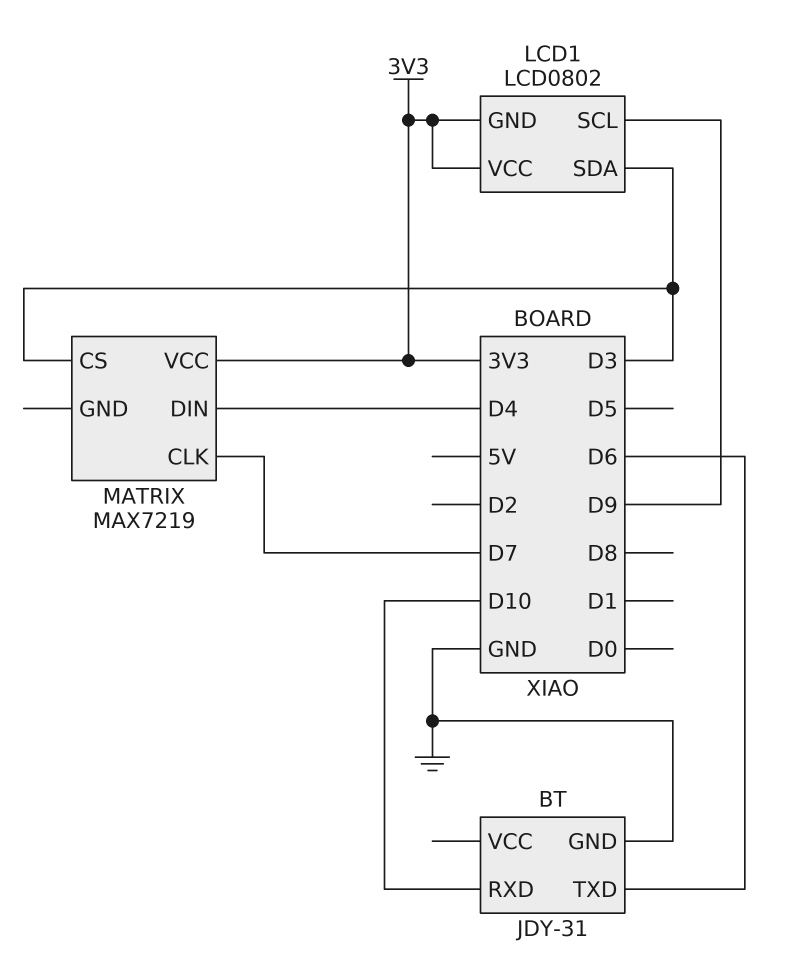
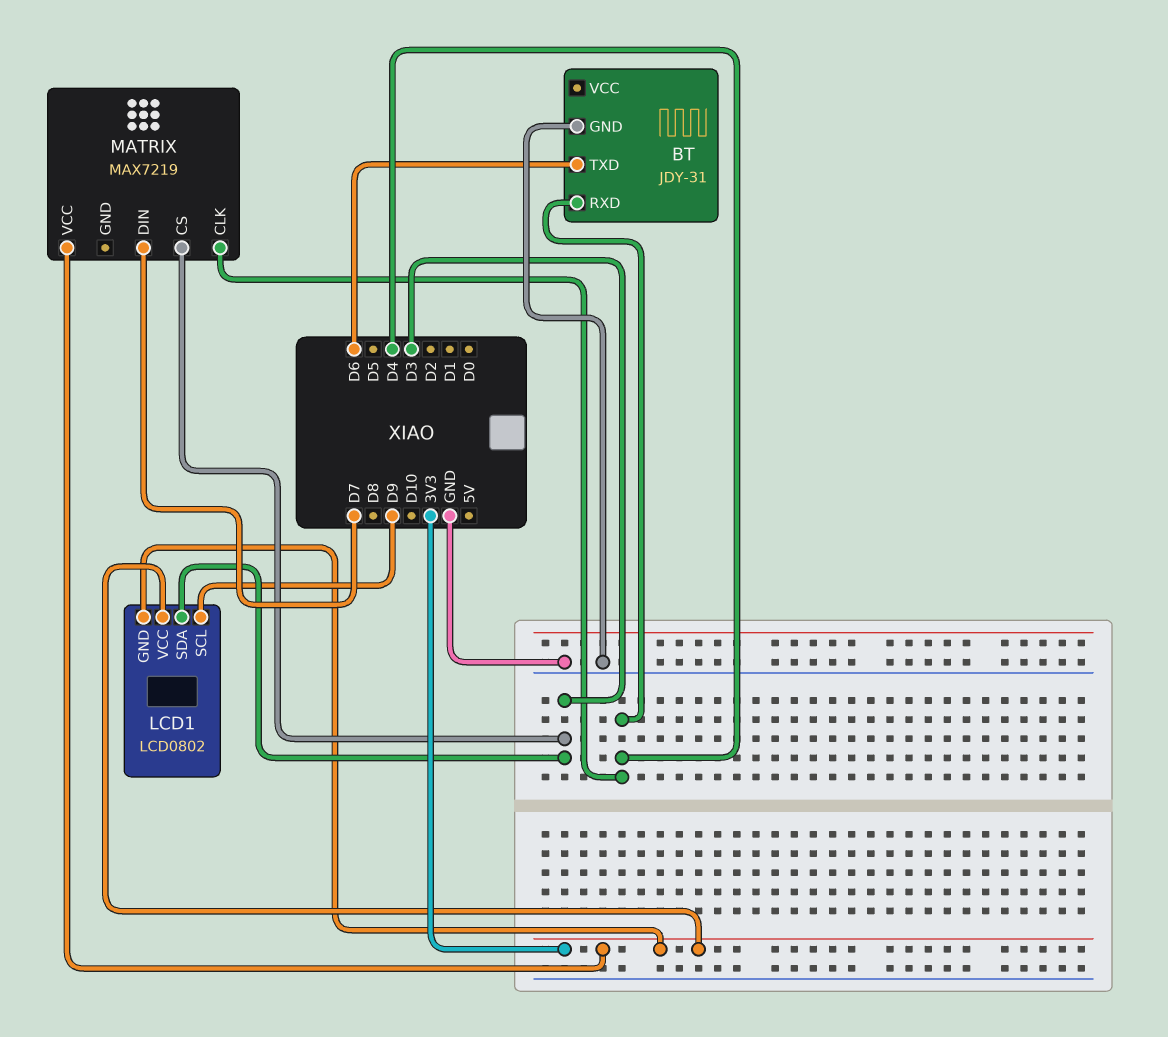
BT pin RXD: D10 -> D4
MATRIX pin CLK: D7 -> D4
MATRIX pin DIN: D4 -> D7

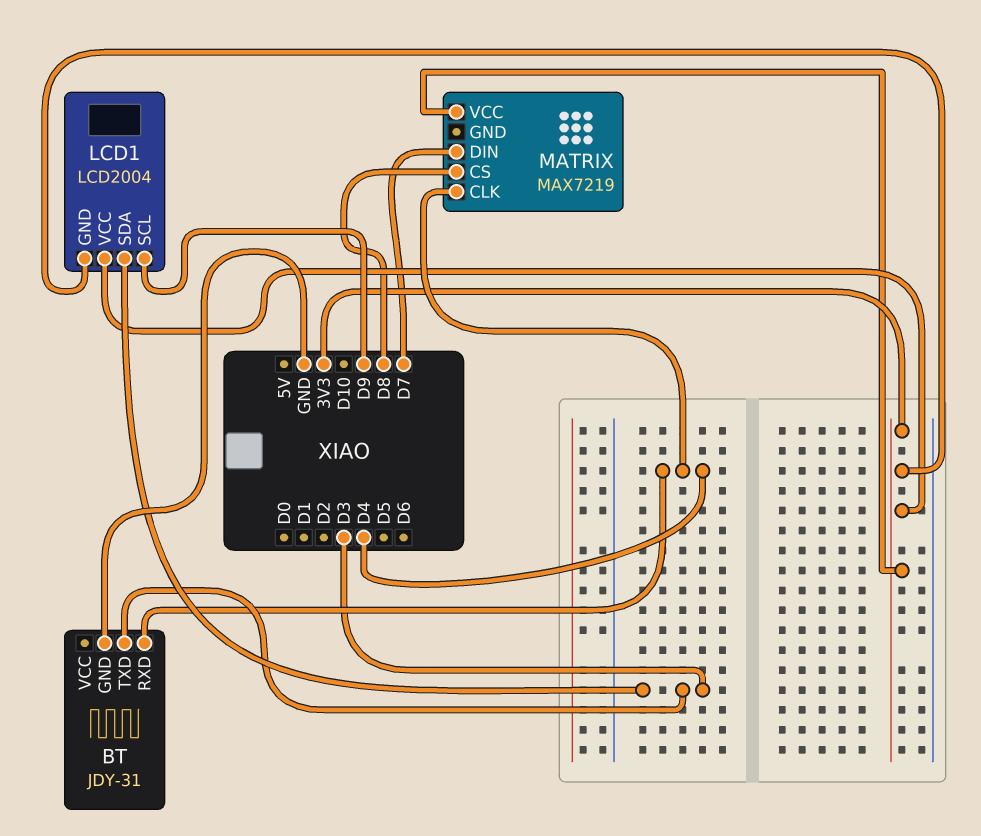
BT pin TXD: D6 -> D3
LCD1: LCD0802 -> LCD2004
MATRIX pin CS: D3 -> D8

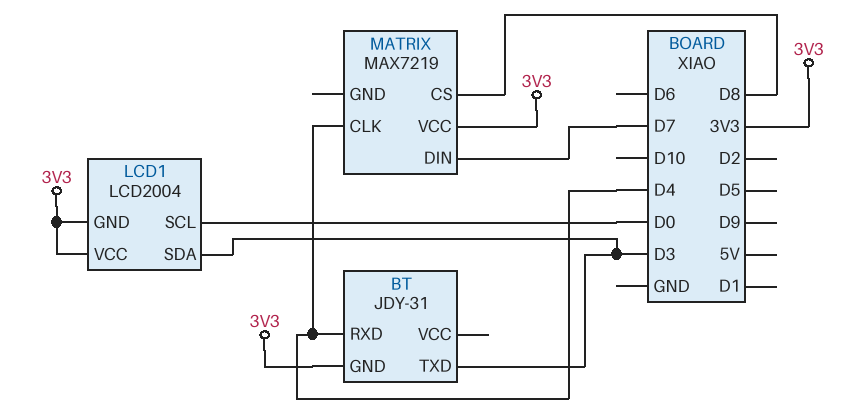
BT pin GND: GND -> 3V3
LCD1 pin SCL: D9 -> D0

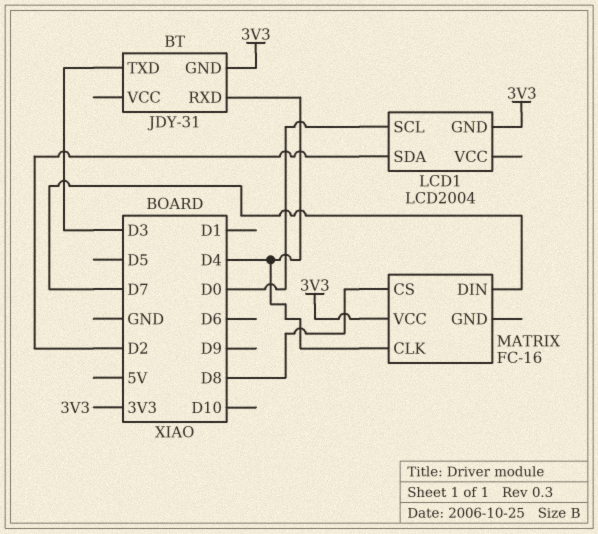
LCD1 pin SDA: D3 -> D2
LCD1 pin VCC: 3V3 -> none
MATRIX: MAX7219 -> FC-16

